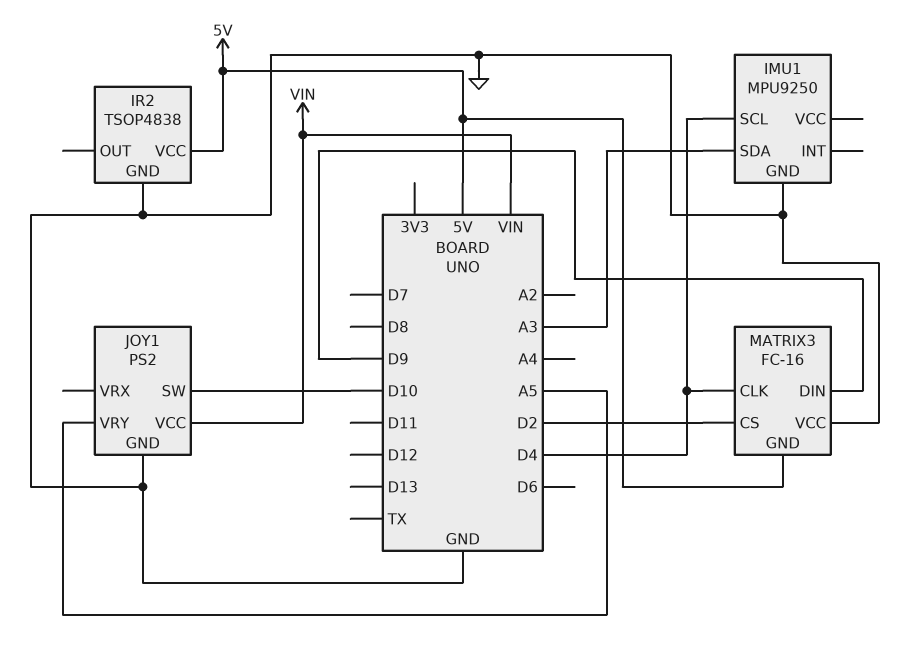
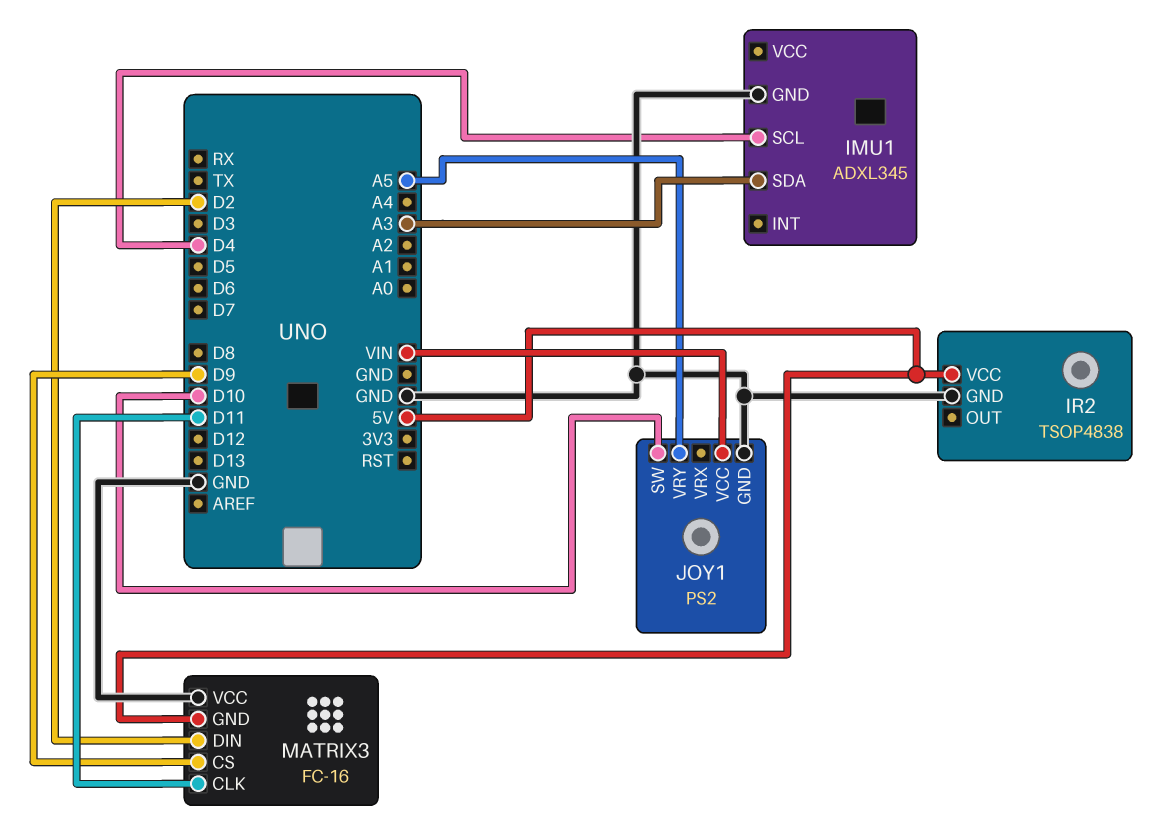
IMU1: MPU9250 -> ADXL345
MATRIX3 pin CLK: D4 -> D11
MATRIX3 pin CS: D2 -> D9
MATRIX3 pin DIN: D9 -> D2

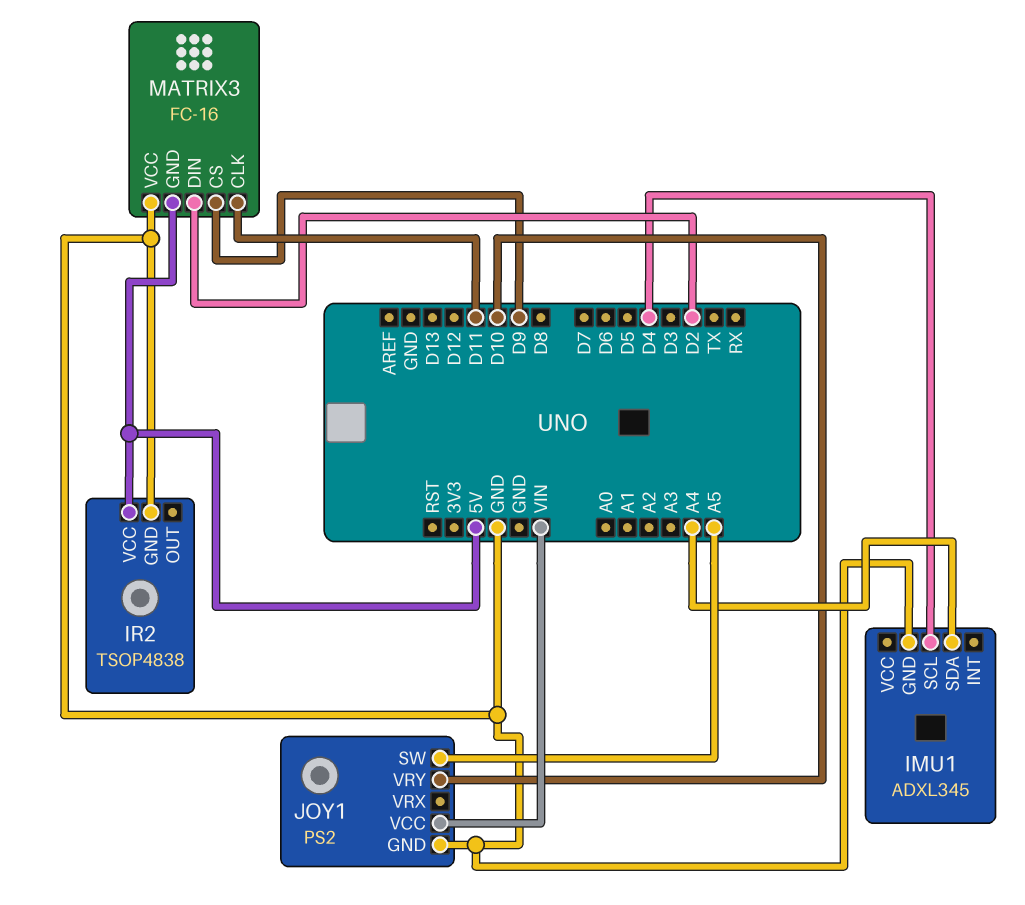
IMU1 pin SDA: A3 -> A4
JOY1 pin SW: D10 -> A5
JOY1 pin VRY: A5 -> D10

